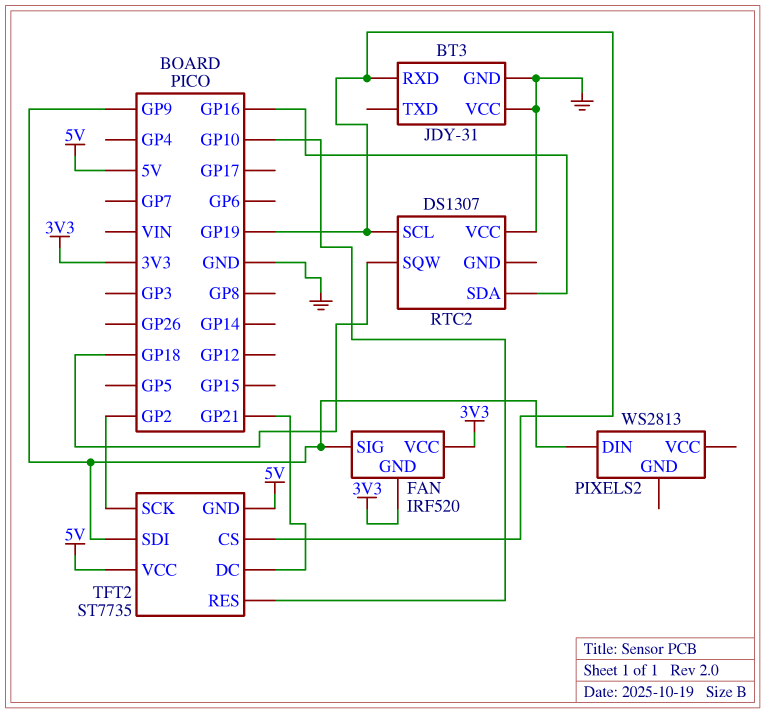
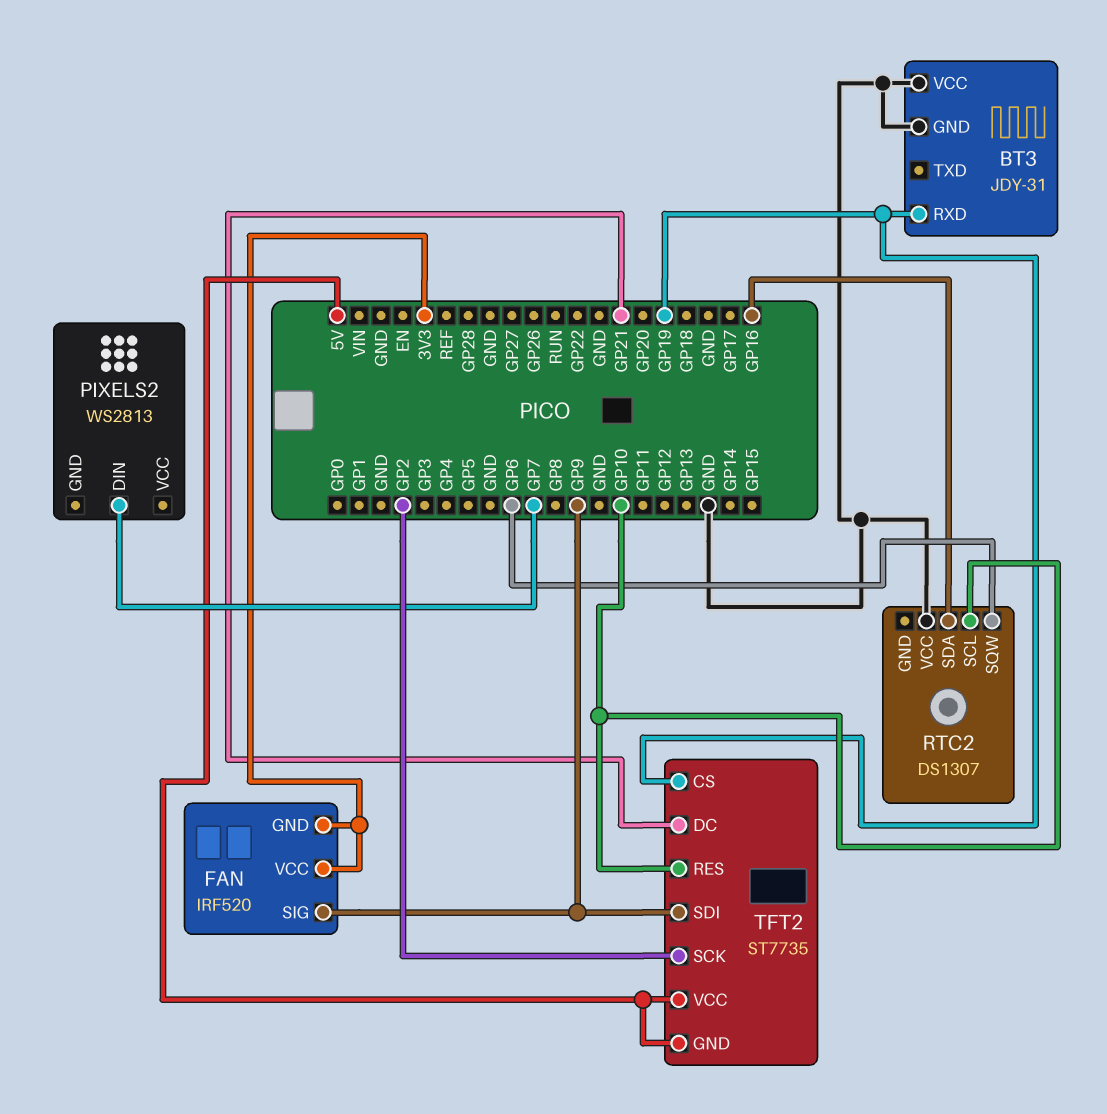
PIXELS2 pin DIN: GP9 -> GP7
RTC2 pin SCL: GP19 -> GP10
RTC2 pin SQW: GP18 -> GP6

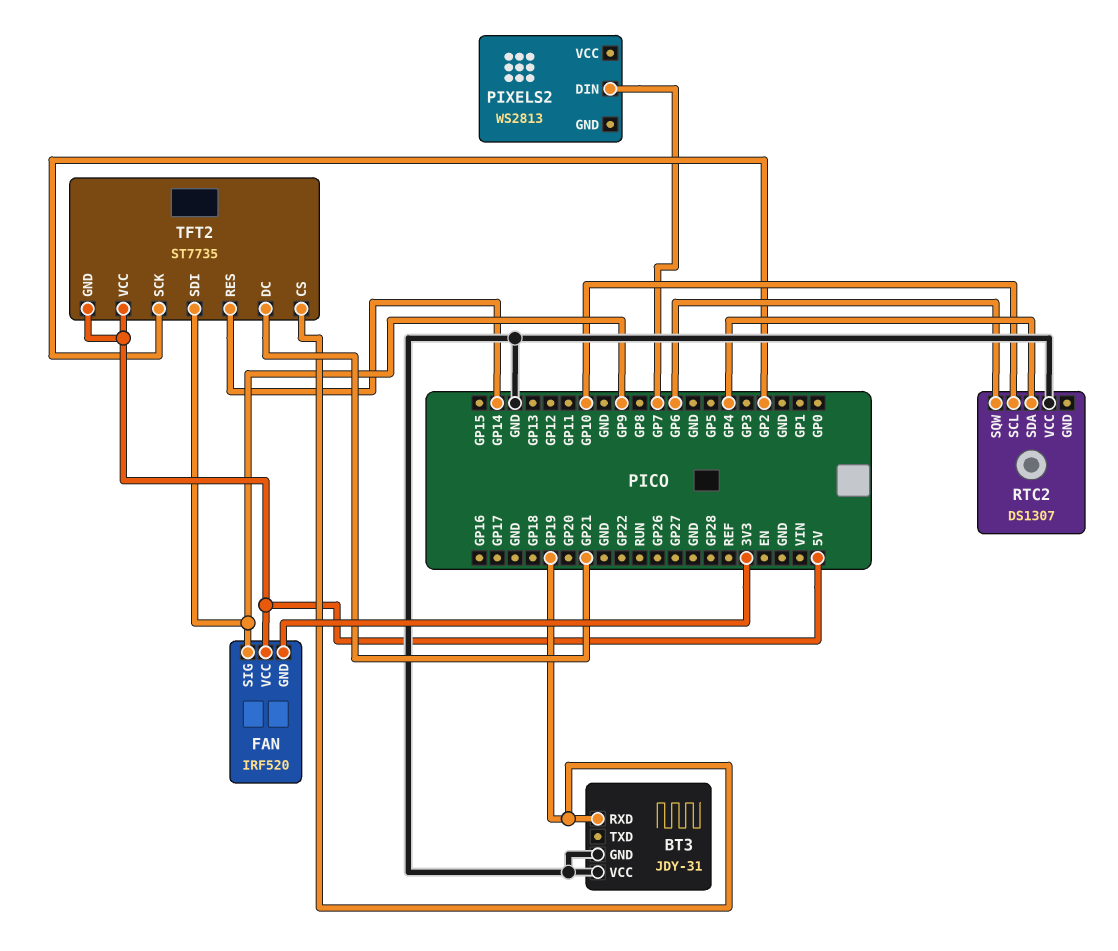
FAN pin VCC: 3V3 -> 5V
RTC2 pin SDA: GP16 -> GP4
TFT2 pin RES: GP10 -> GP14

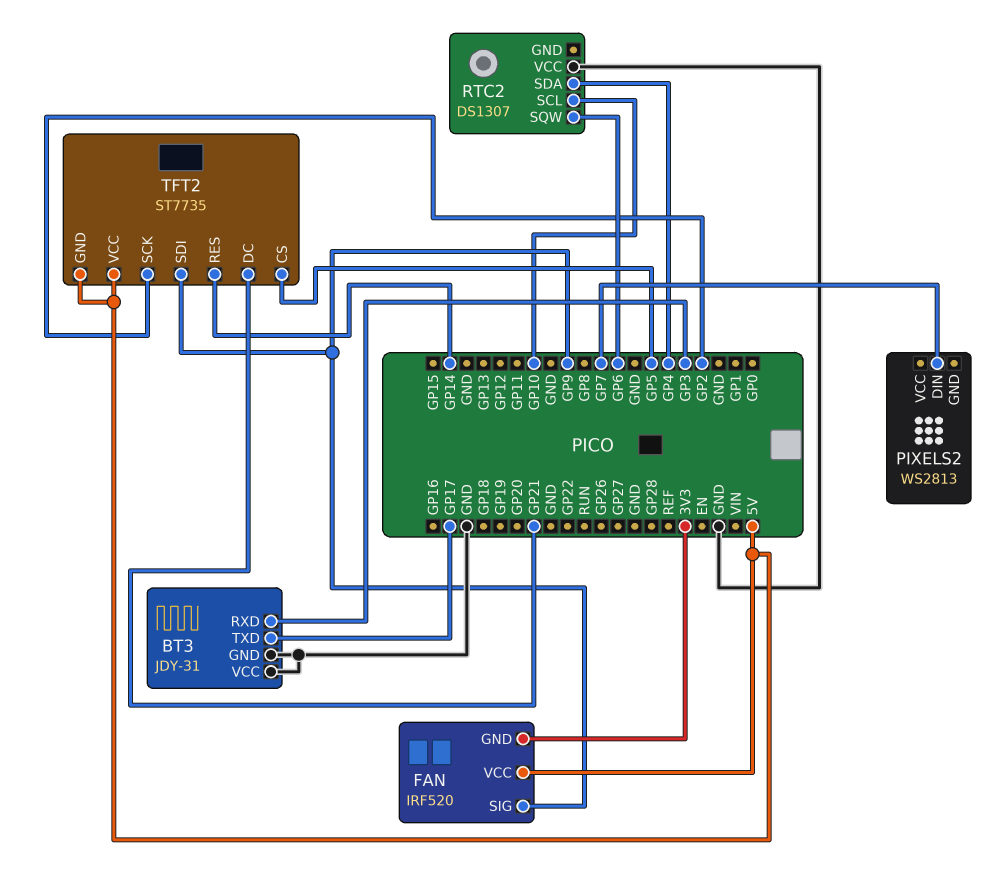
BT3 pin RXD: GP19 -> GP3
BT3 pin TXD: none -> GP17
TFT2 pin CS: GP19 -> GP5

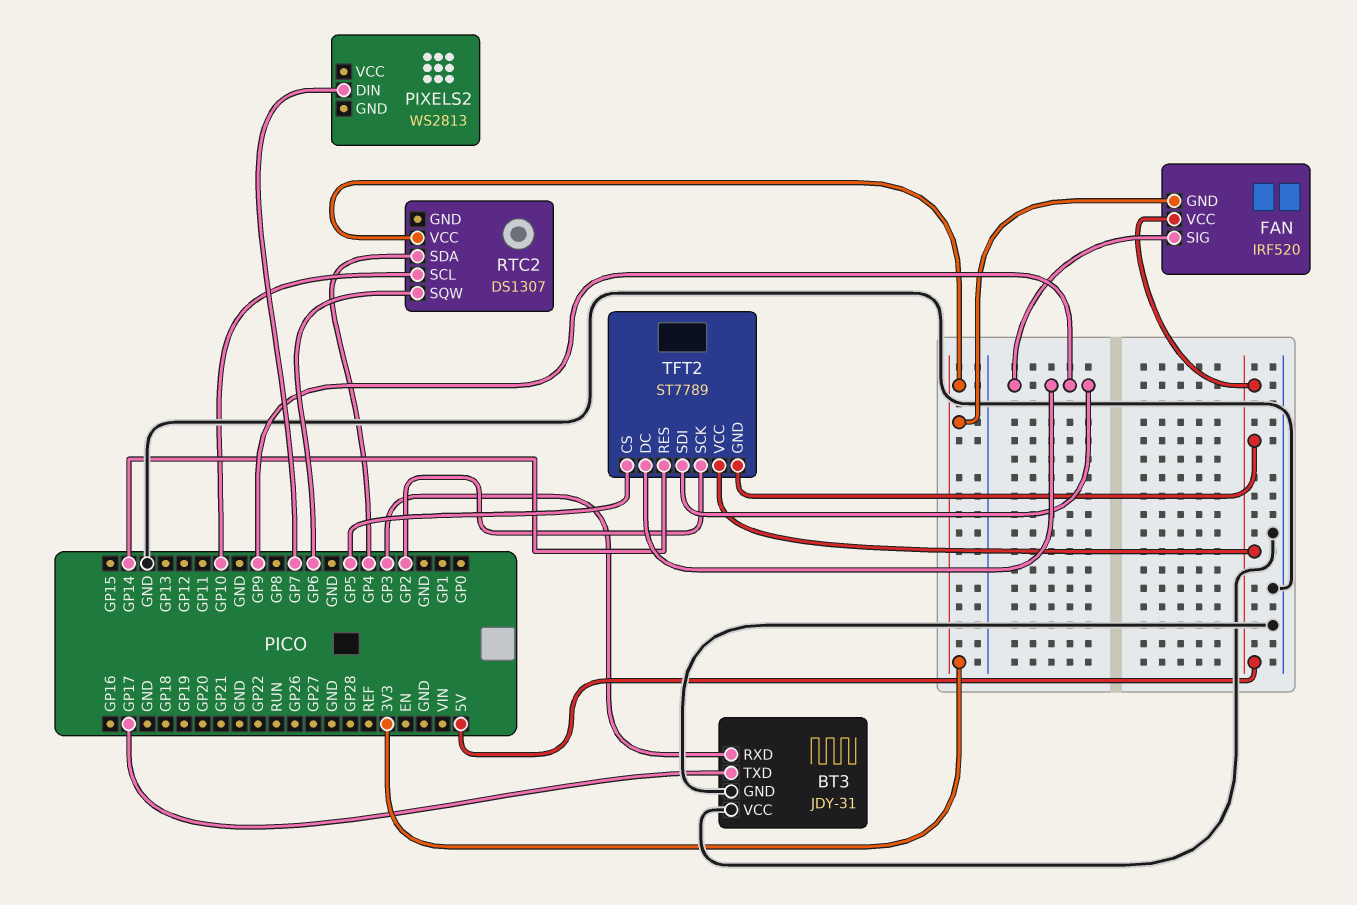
RTC2 pin VCC: GND -> 3V3
TFT2: ST7735 -> ST7789
TFT2 pin DC: GP21 -> GP9

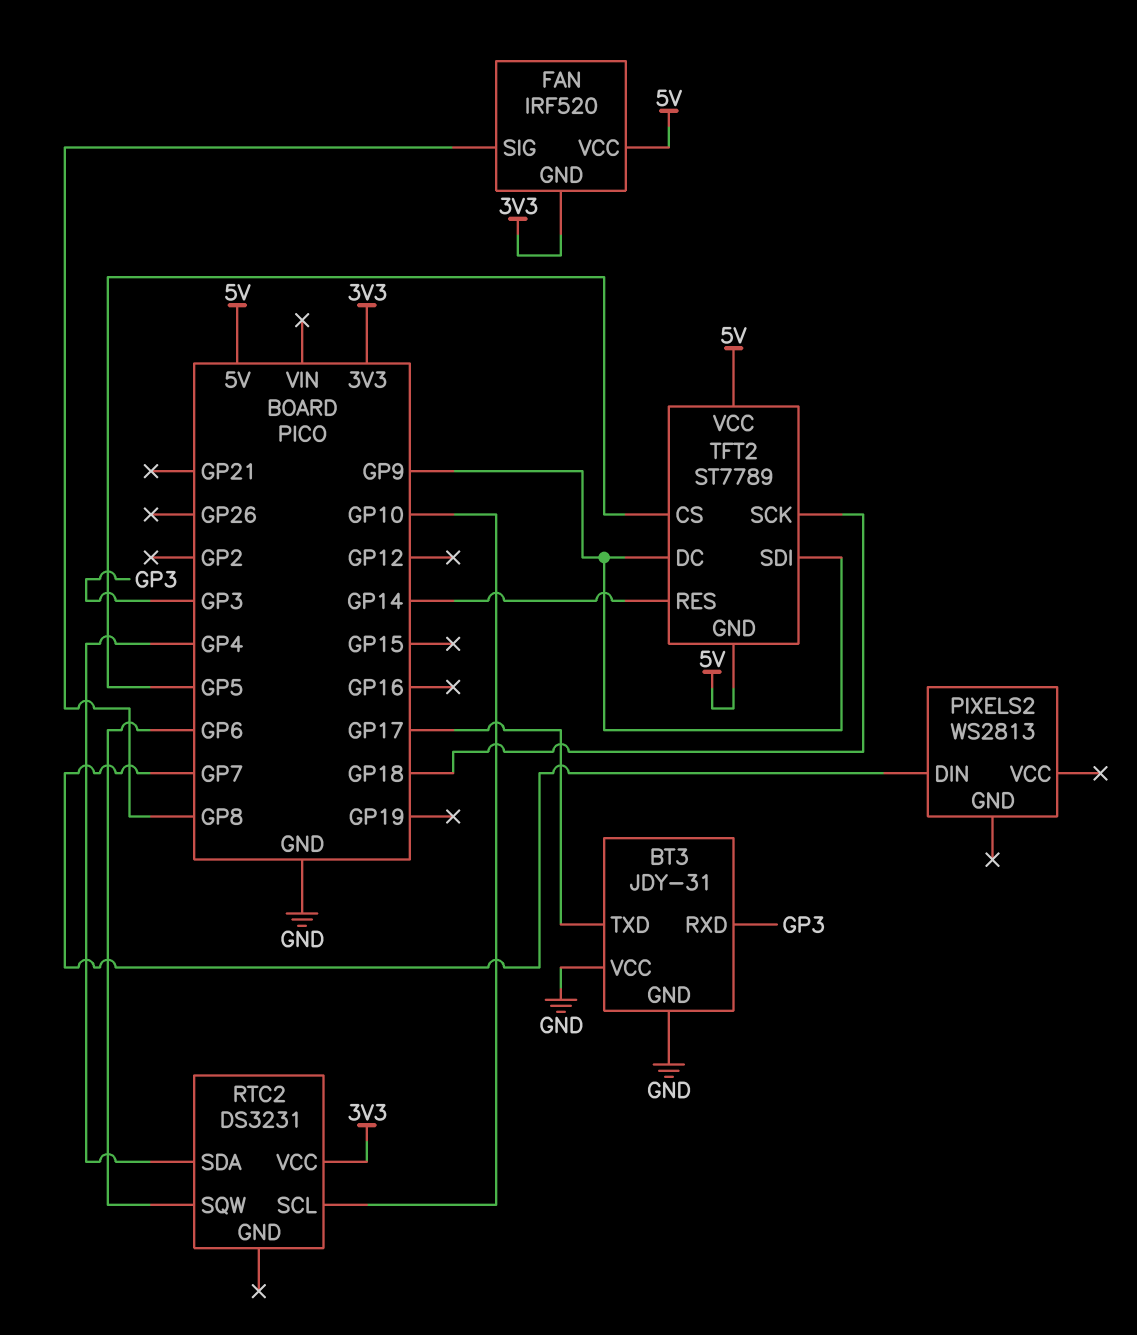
FAN pin SIG: GP9 -> GP8
RTC2: DS1307 -> DS3231
TFT2 pin SCK: GP2 -> GP18

